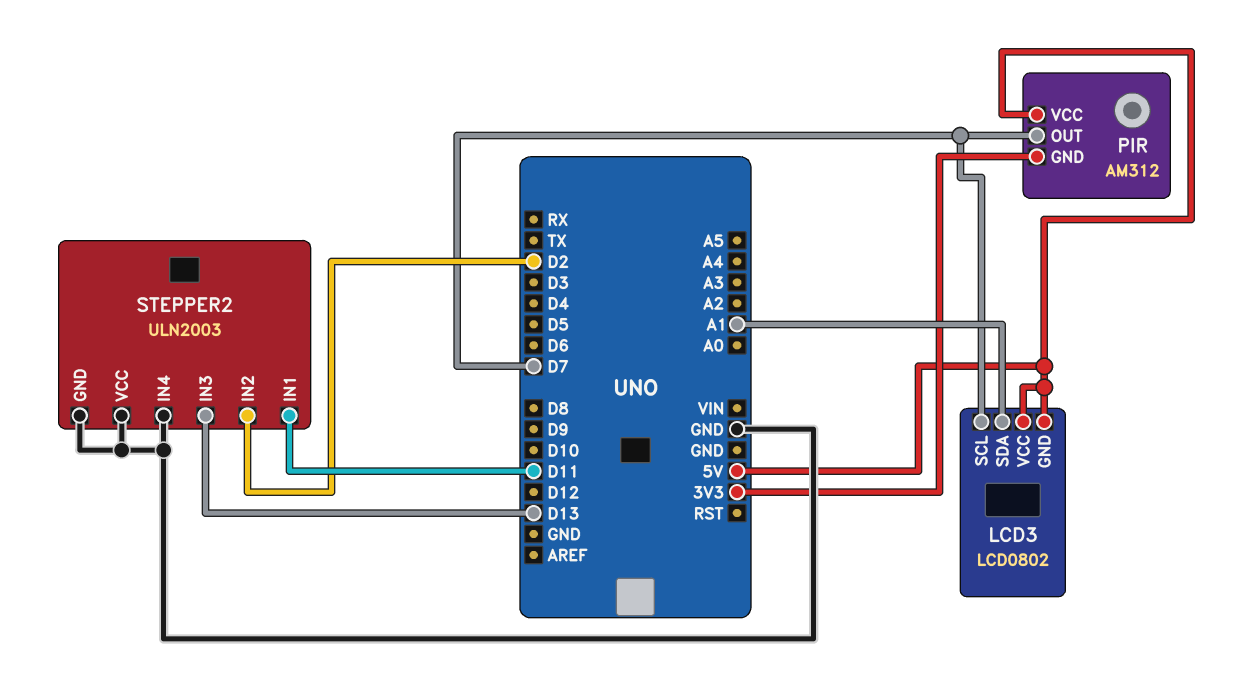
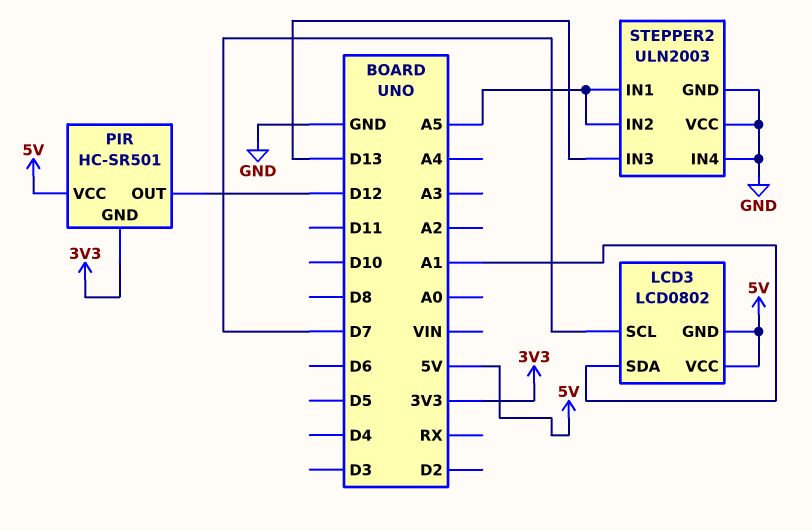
PIR: AM312 -> HC-SR501
PIR pin OUT: D7 -> D12
STEPPER2 pin IN1: D11 -> A5
STEPPER2 pin IN2: D2 -> A5

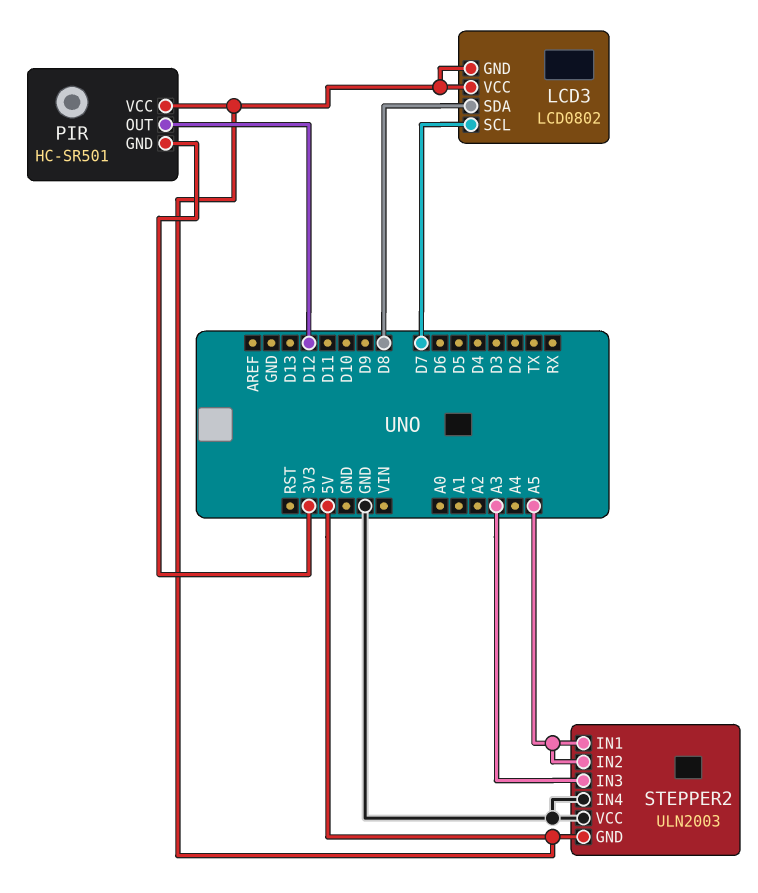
LCD3 pin SDA: A1 -> D8
STEPPER2 pin GND: GND -> 5V
STEPPER2 pin IN3: D13 -> A3

